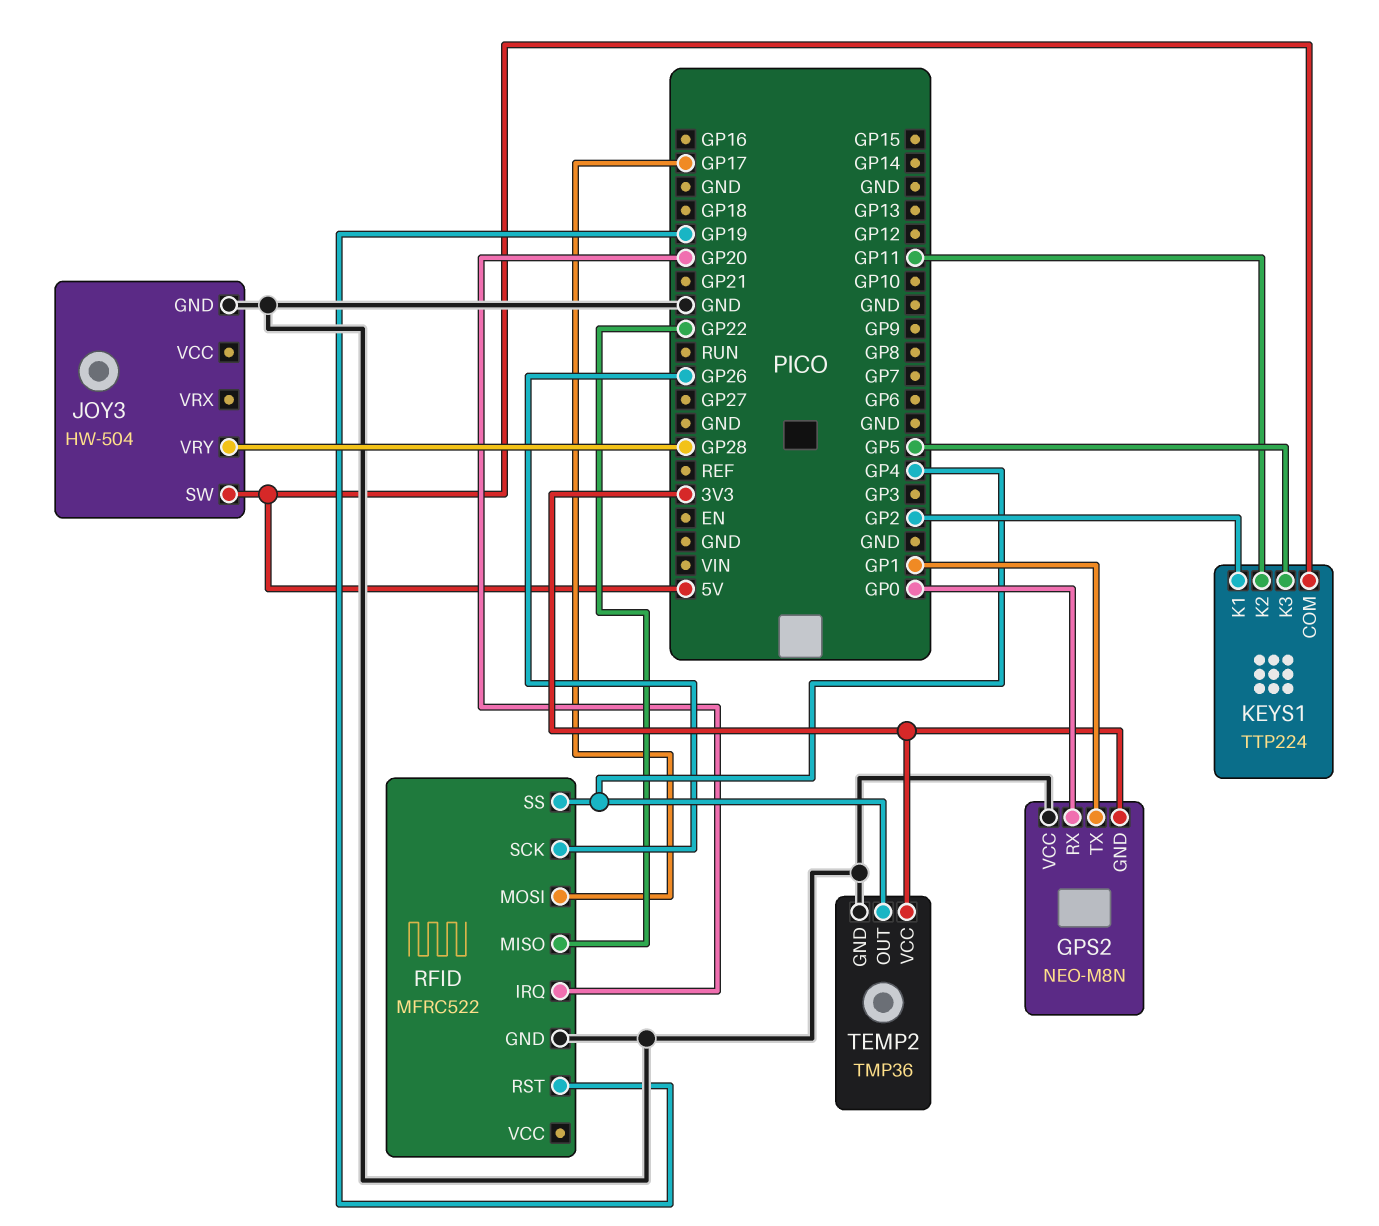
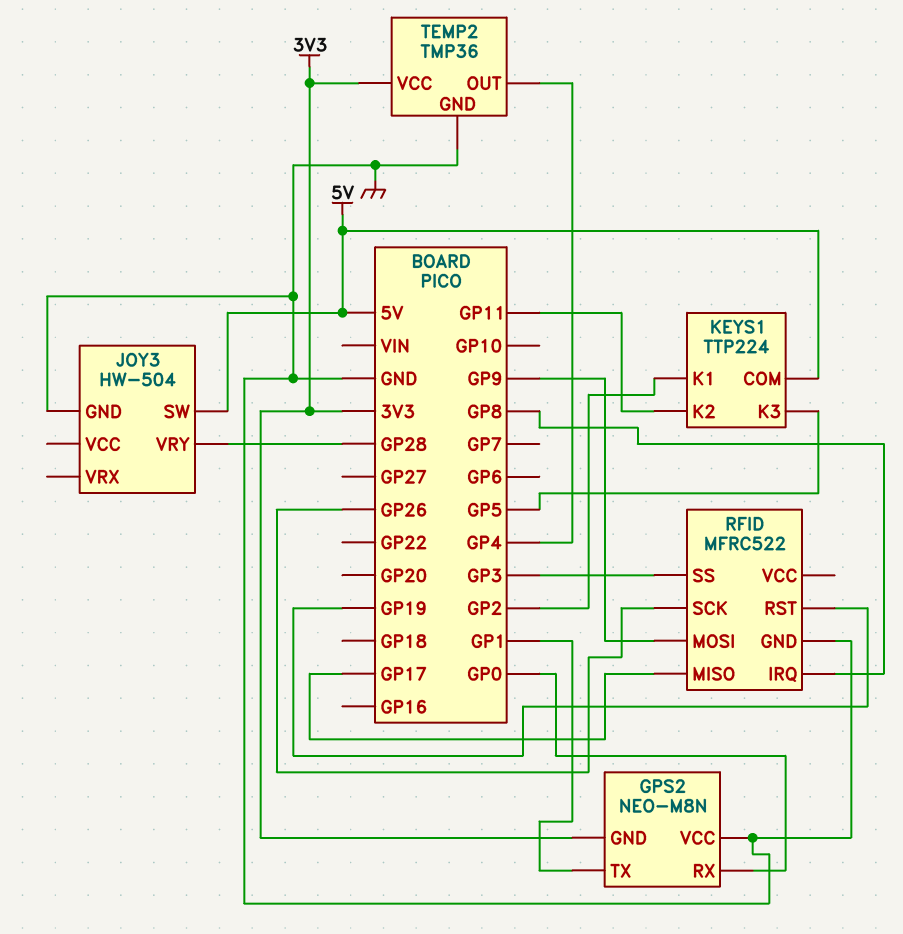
RFID pin IRQ: GP20 -> GP8
RFID pin MISO: GP22 -> GP17
RFID pin MOSI: GP17 -> GP9
RFID pin SS: GP4 -> GP3

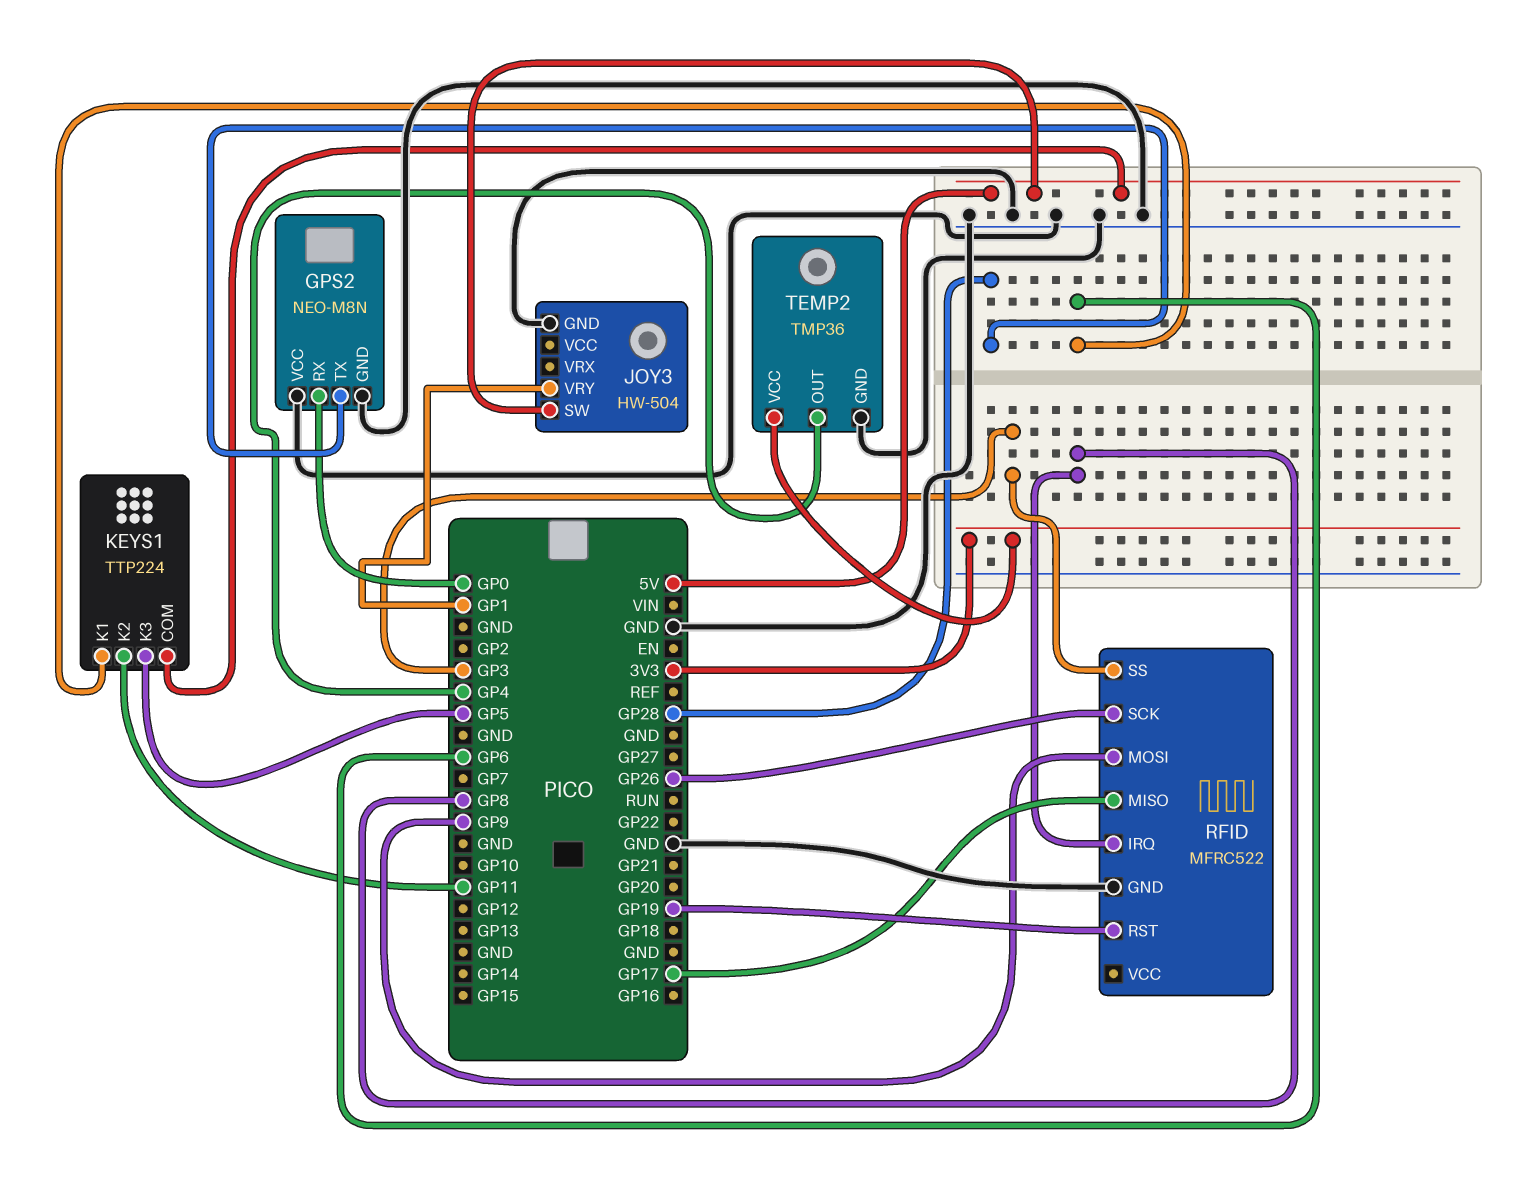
GPS2 pin GND: 3V3 -> GND
GPS2 pin TX: GP1 -> GP28
JOY3 pin VRY: GP28 -> GP1
KEYS1 pin K1: GP2 -> GP6

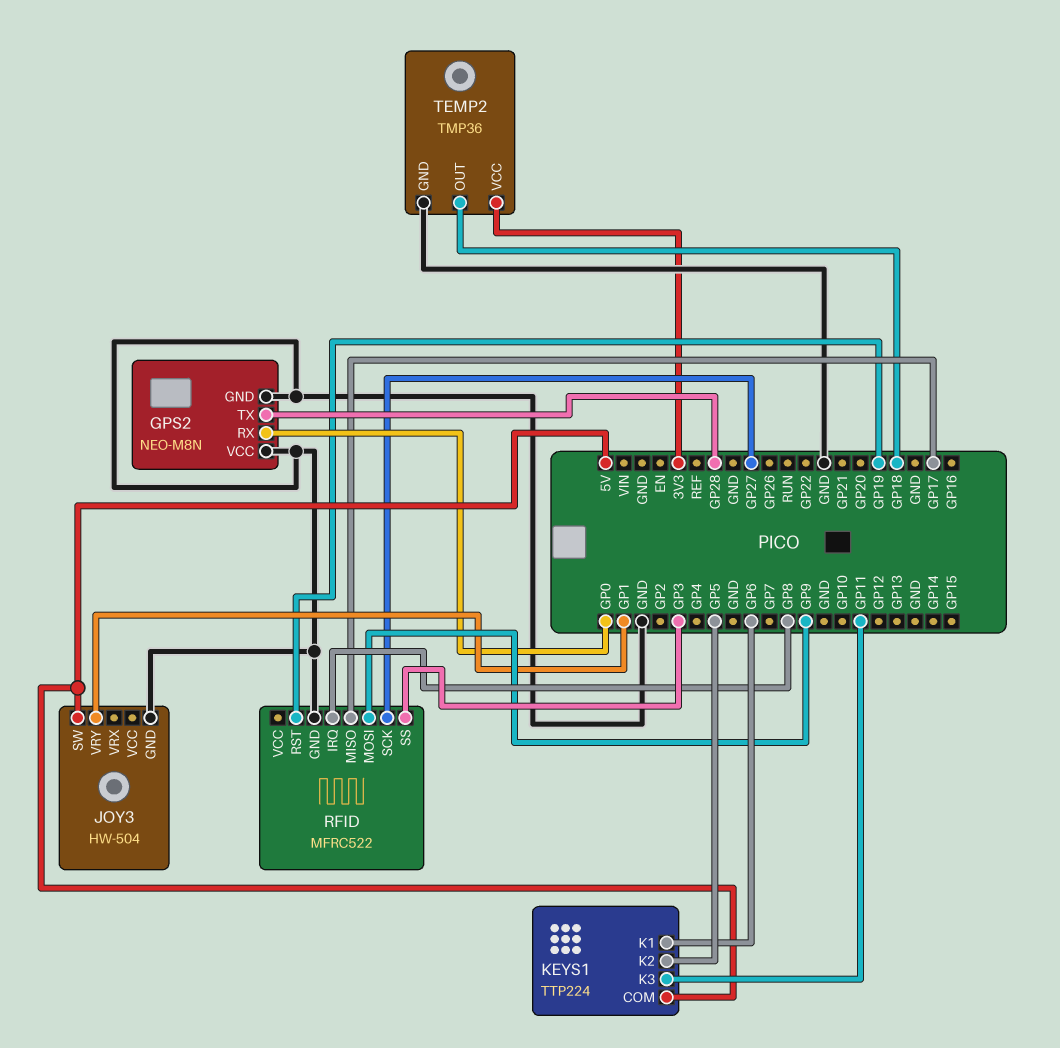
KEYS1 pin K2: GP11 -> GP5
KEYS1 pin K3: GP5 -> GP11
RFID pin SCK: GP26 -> GP27
TEMP2 pin OUT: GP4 -> GP18

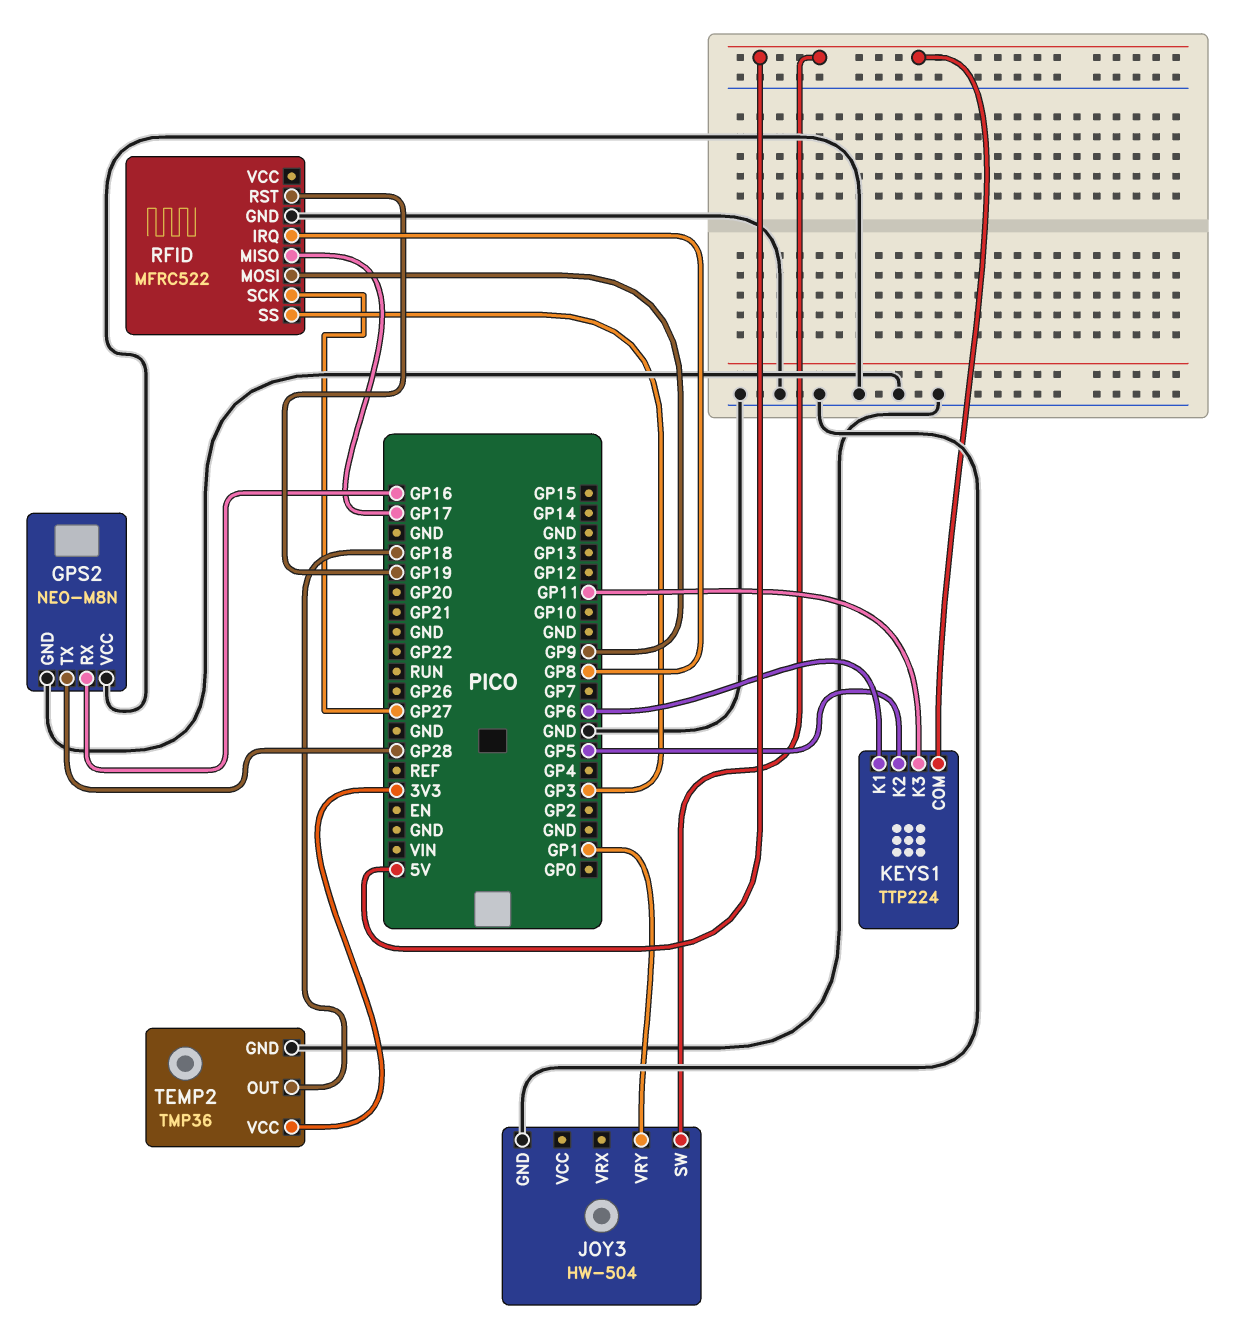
GPS2 pin RX: GP0 -> GP16

